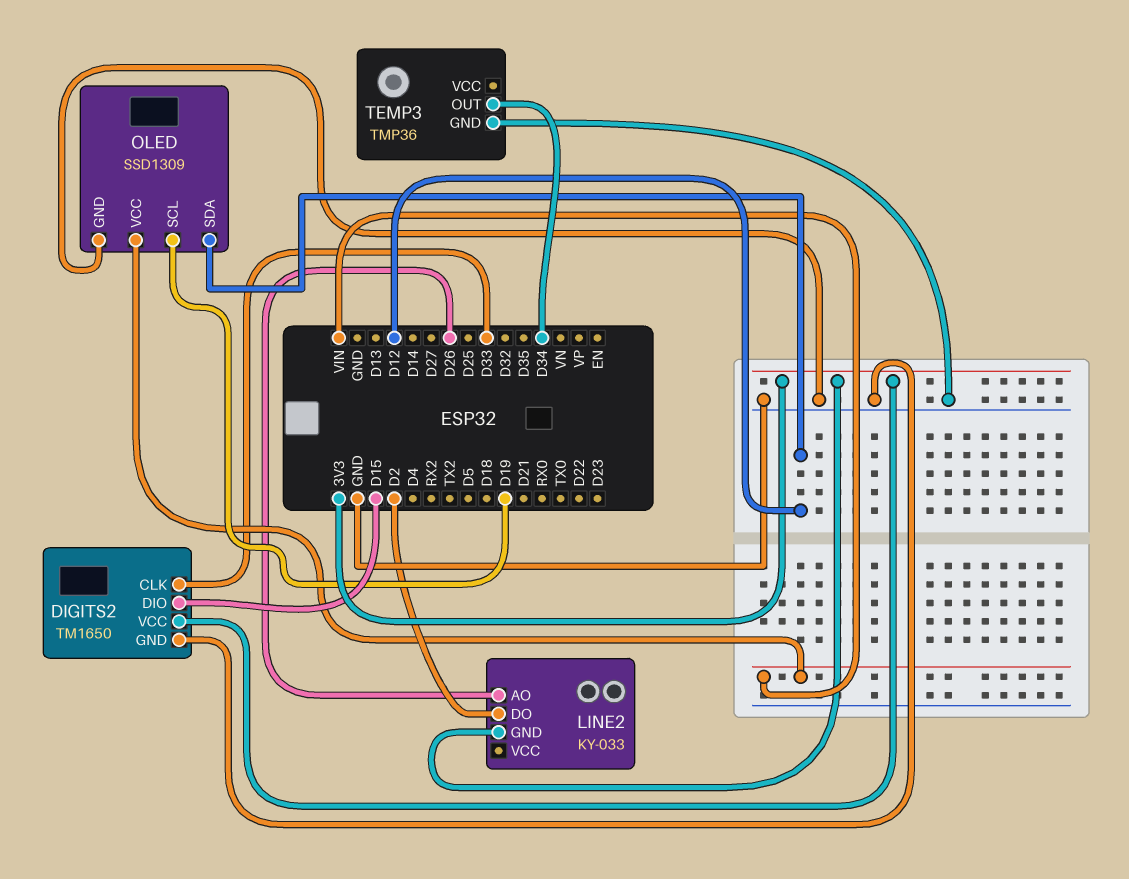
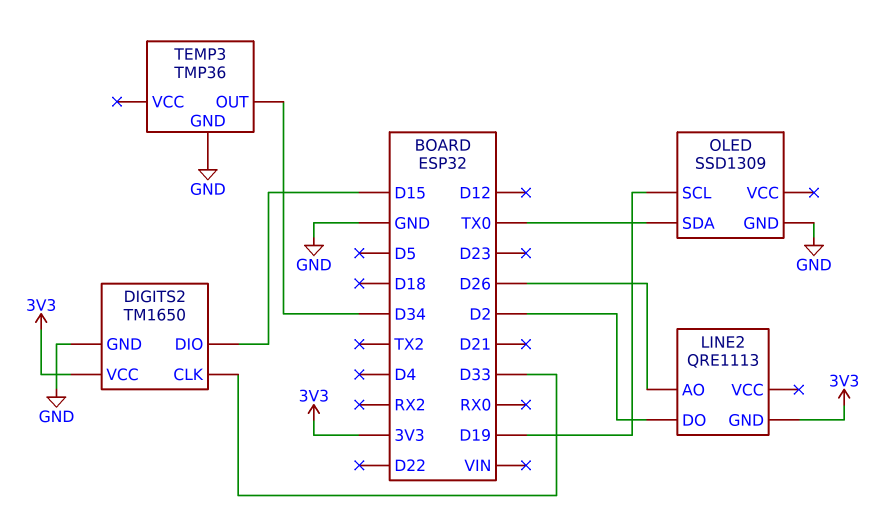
LINE2: KY-033 -> QRE1113
OLED pin SDA: D12 -> TX0
OLED pin VCC: VIN -> none

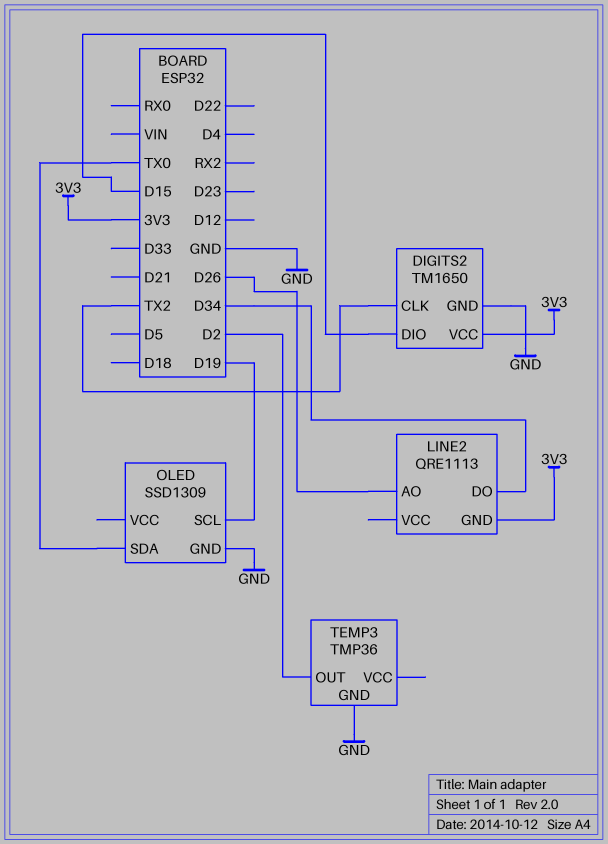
DIGITS2 pin CLK: D33 -> TX2
LINE2 pin DO: D2 -> D34
TEMP3 pin OUT: D34 -> D2

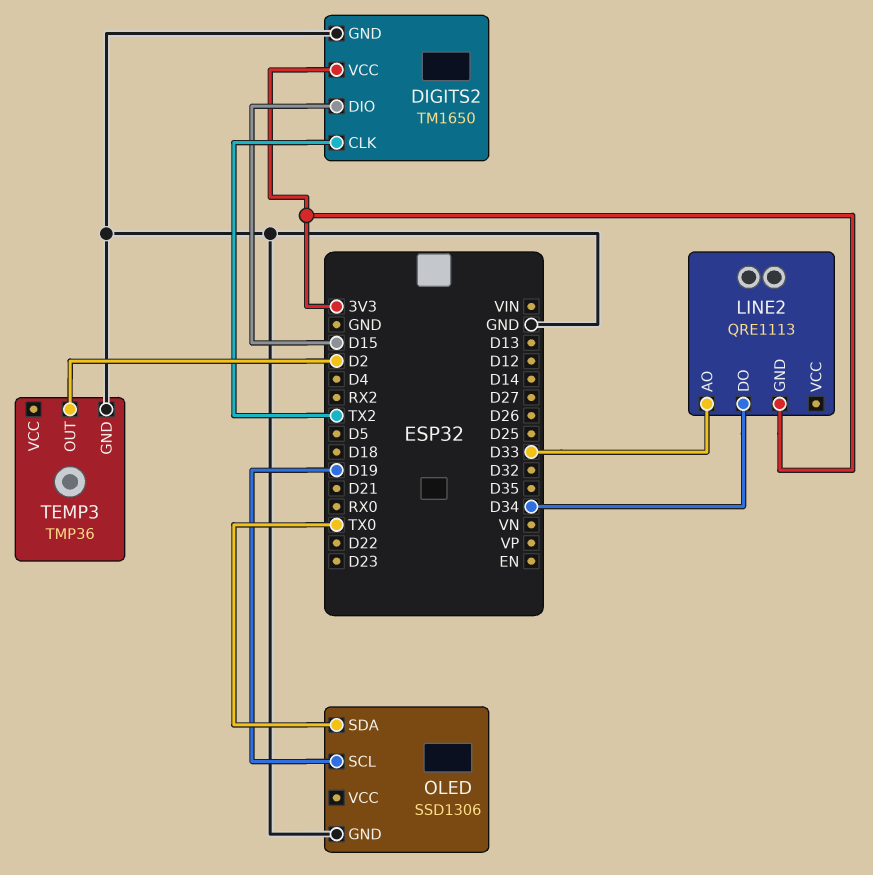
LINE2 pin AO: D26 -> D33
OLED: SSD1309 -> SSD1306

